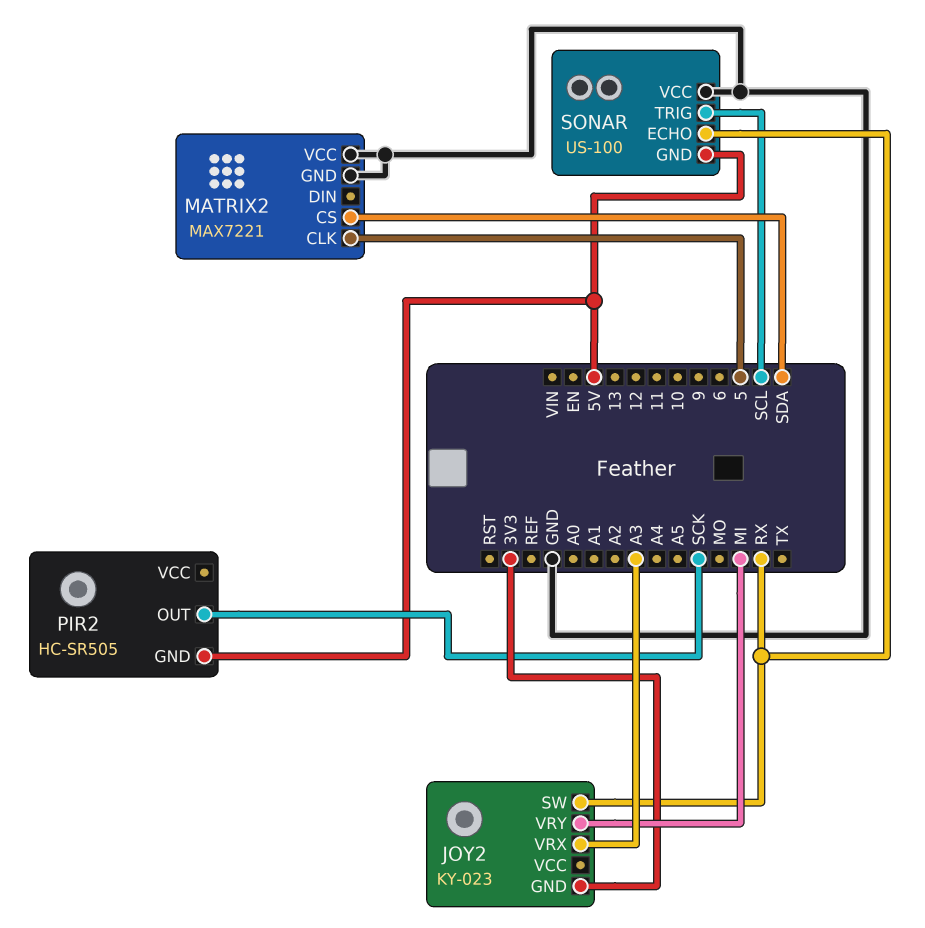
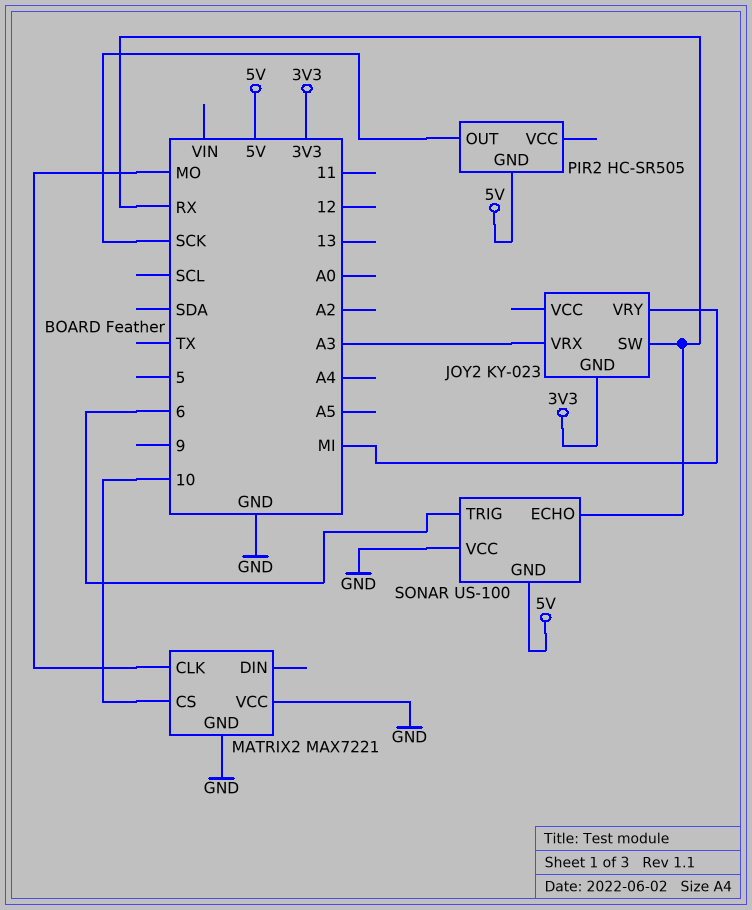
MATRIX2 pin CLK: 5 -> MO
MATRIX2 pin CS: SDA -> 10
SONAR pin TRIG: SCL -> 6

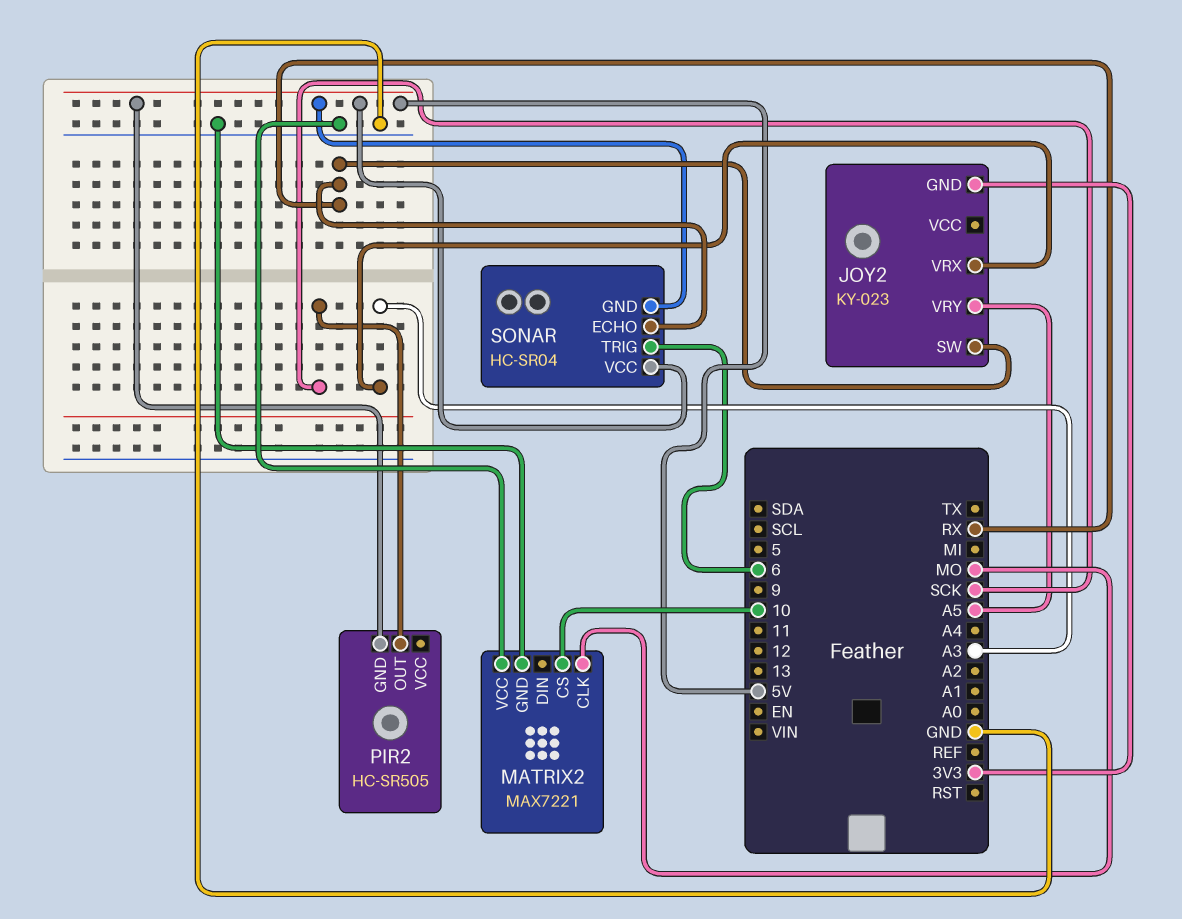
JOY2 pin VRY: MI -> A5
SONAR: US-100 -> HC-SR04
SONAR pin VCC: GND -> 5V

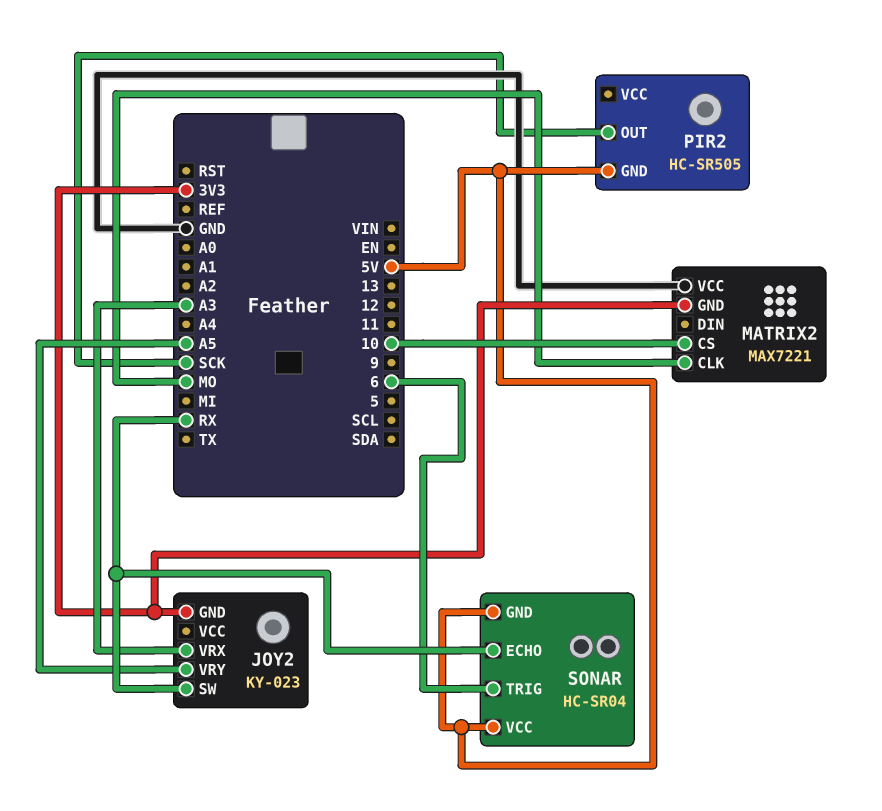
MATRIX2 pin GND: GND -> 3V3

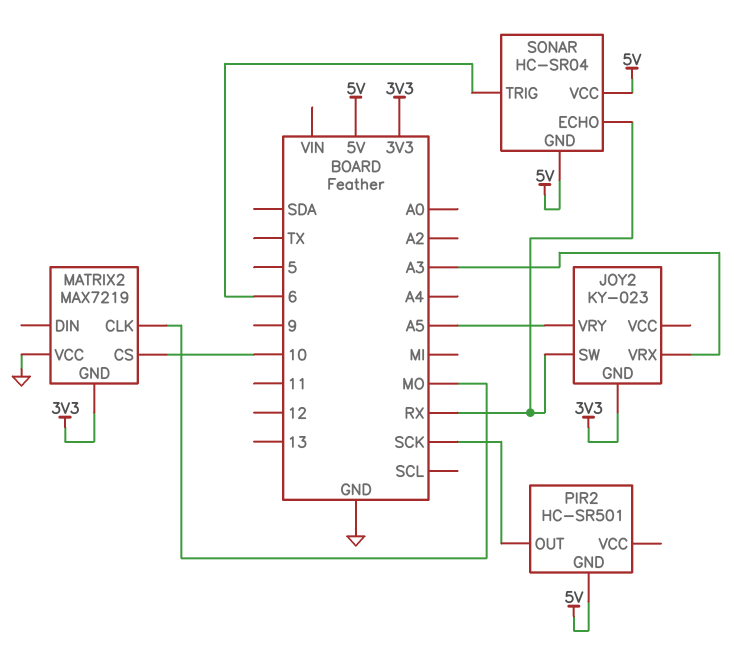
MATRIX2: MAX7221 -> MAX7219
PIR2: HC-SR505 -> HC-SR501

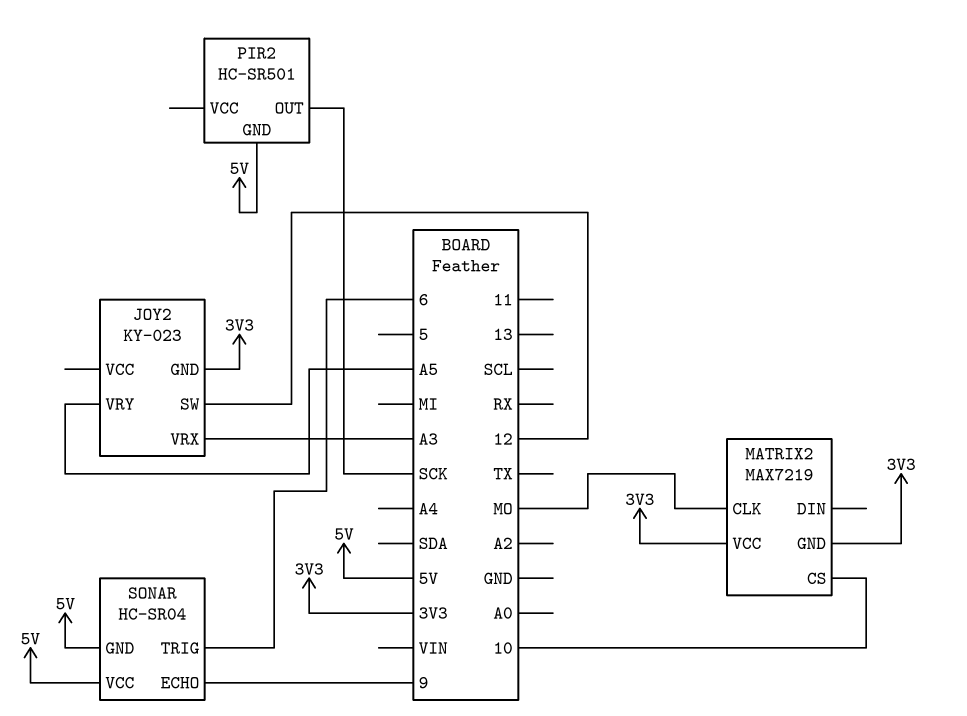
JOY2 pin SW: RX -> 12
MATRIX2 pin VCC: GND -> 3V3
SONAR pin ECHO: RX -> 9

